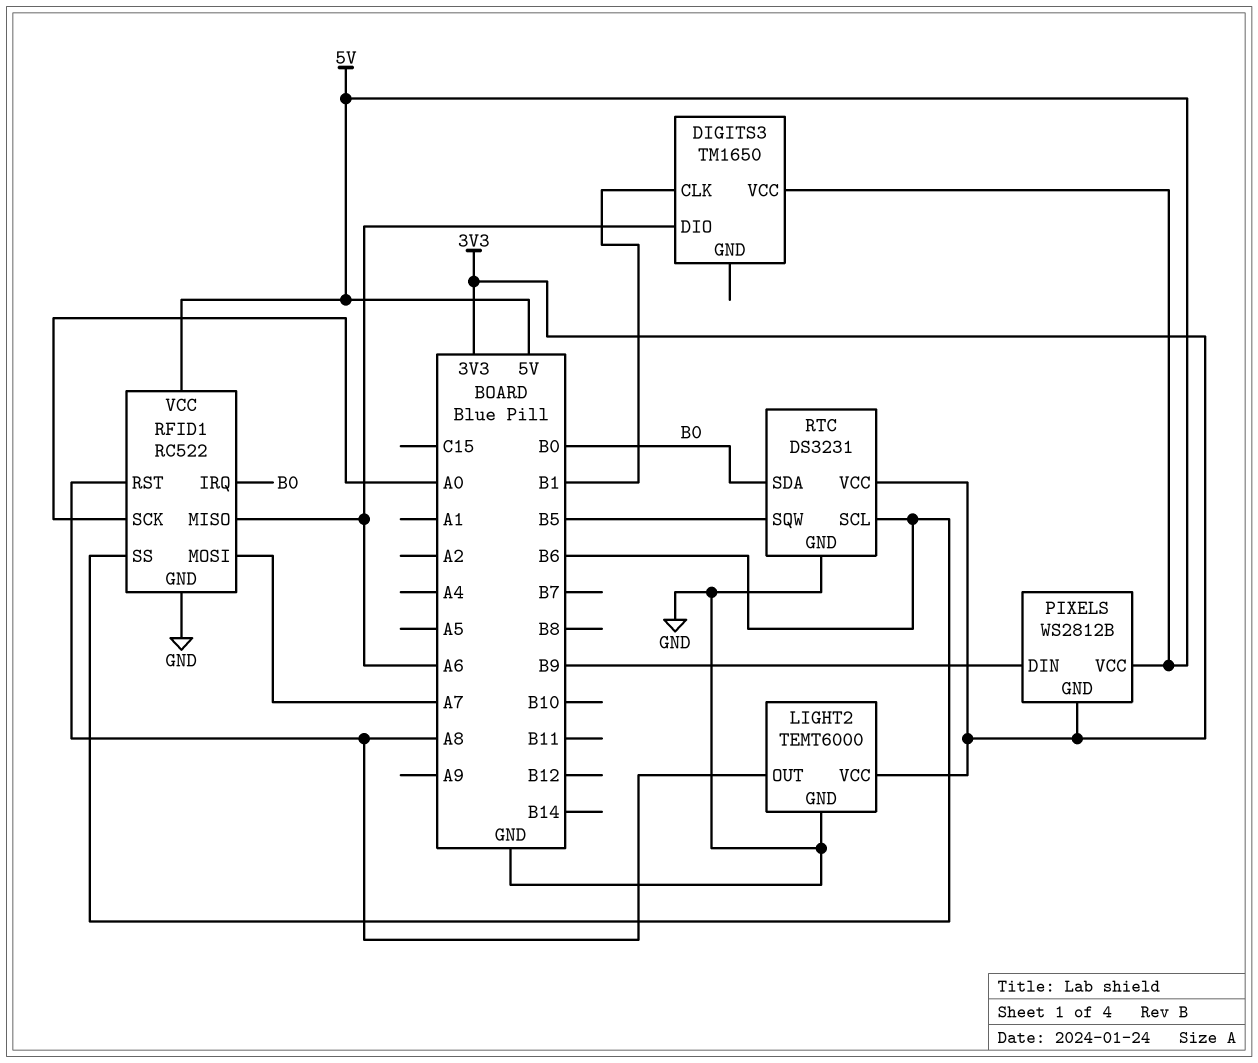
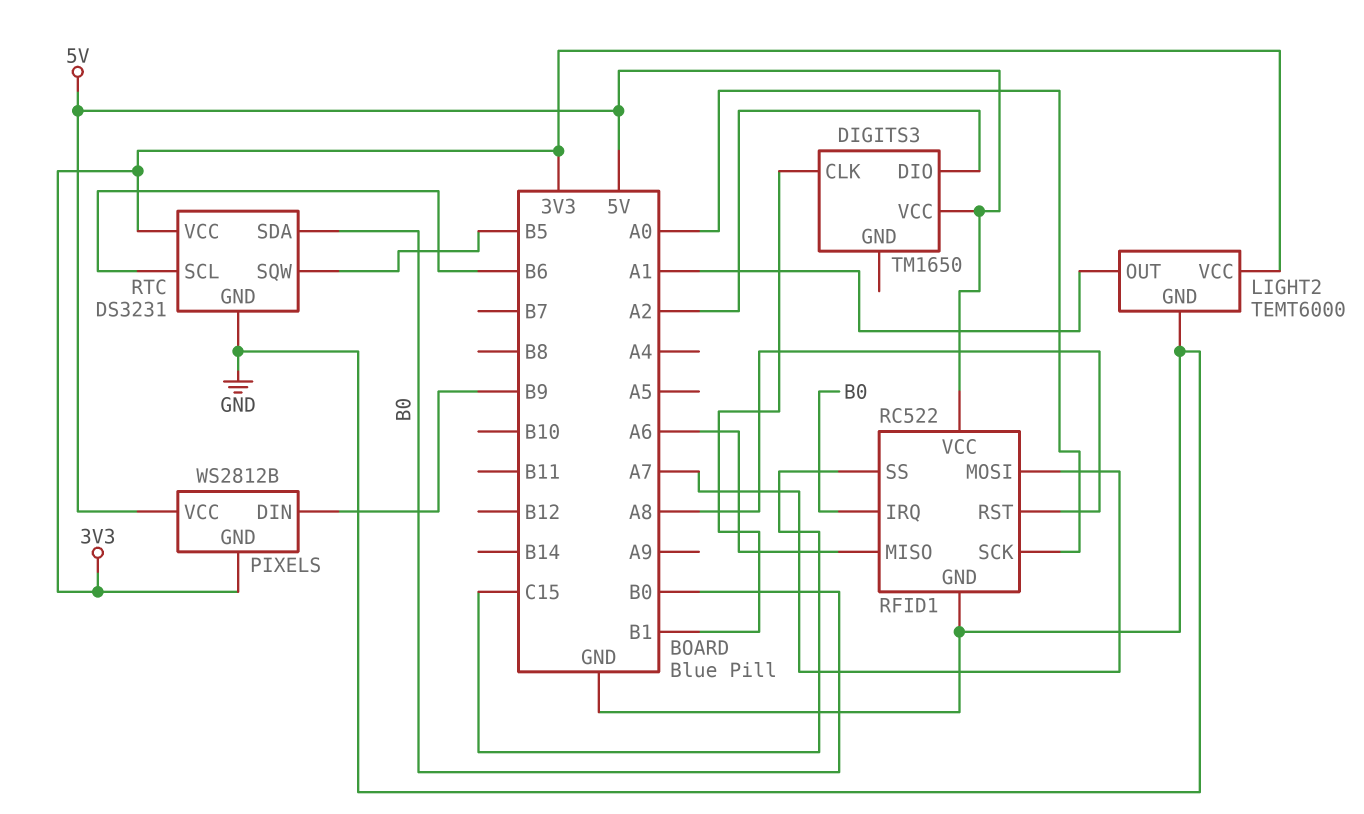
DIGITS3 pin DIO: A6 -> A2
LIGHT2 pin OUT: A8 -> A1
RFID1 pin SS: B6 -> C15

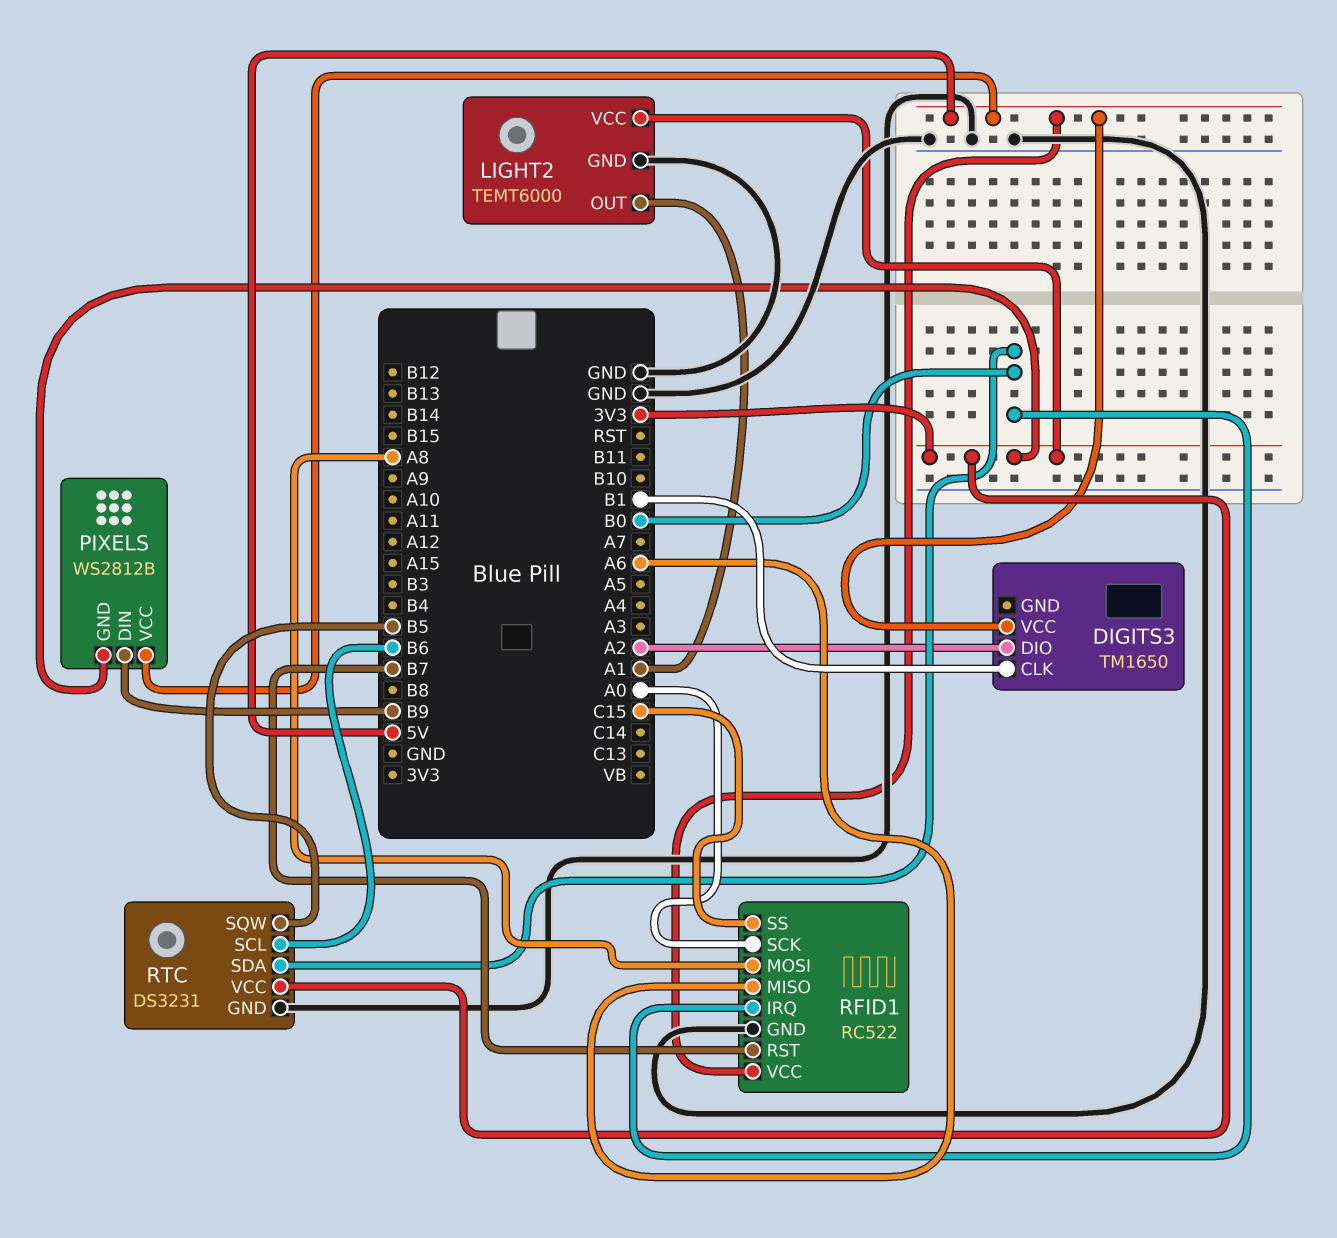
RFID1 pin MOSI: A7 -> A8
RFID1 pin RST: A8 -> B7

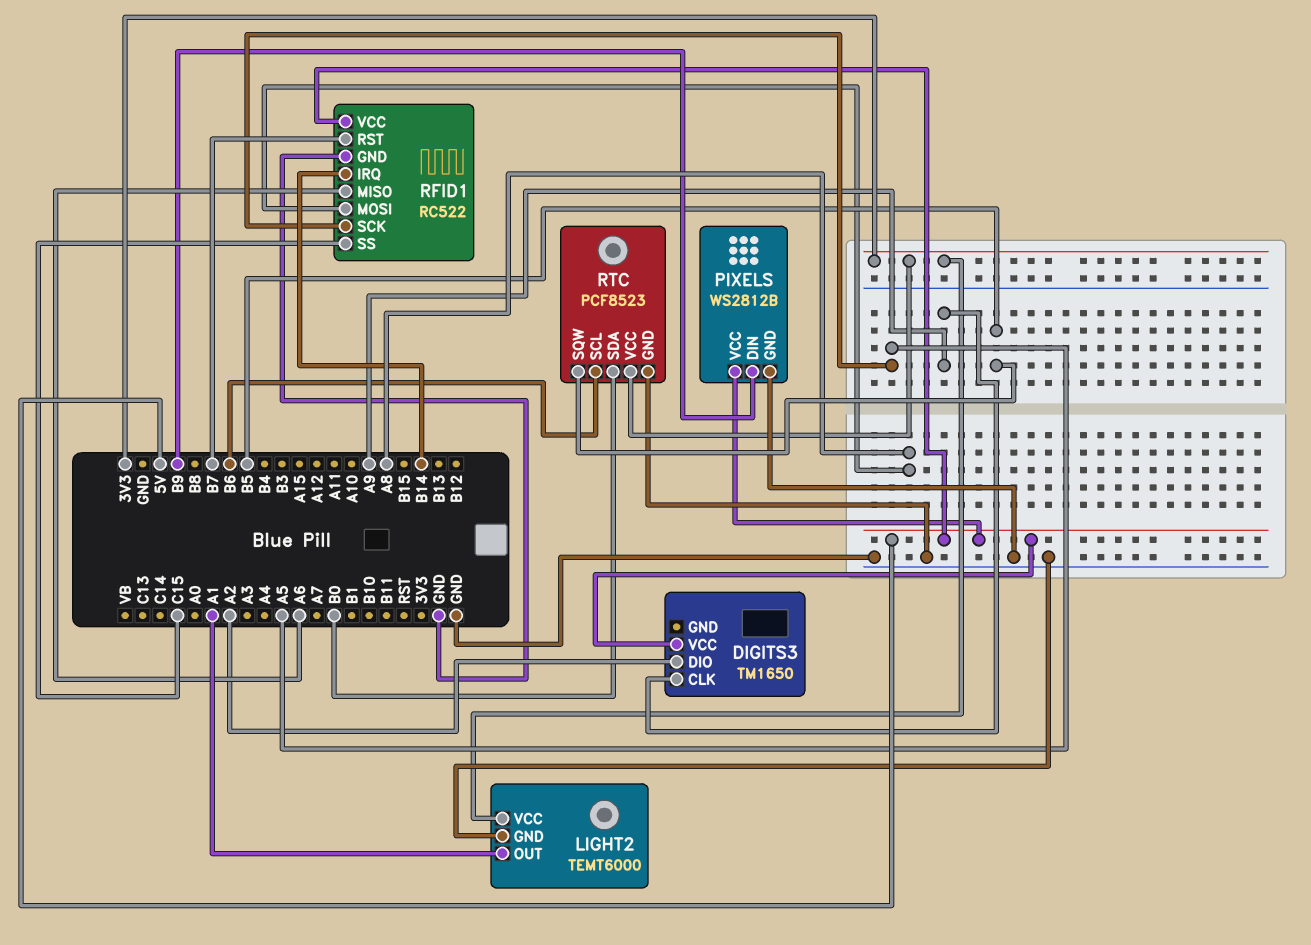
DIGITS3 pin CLK: B1 -> A9
PIXELS pin GND: 3V3 -> GND
RFID1 pin IRQ: B0 -> B14
RFID1 pin SCK: A0 -> A5
RTC: DS3231 -> PCF8523

